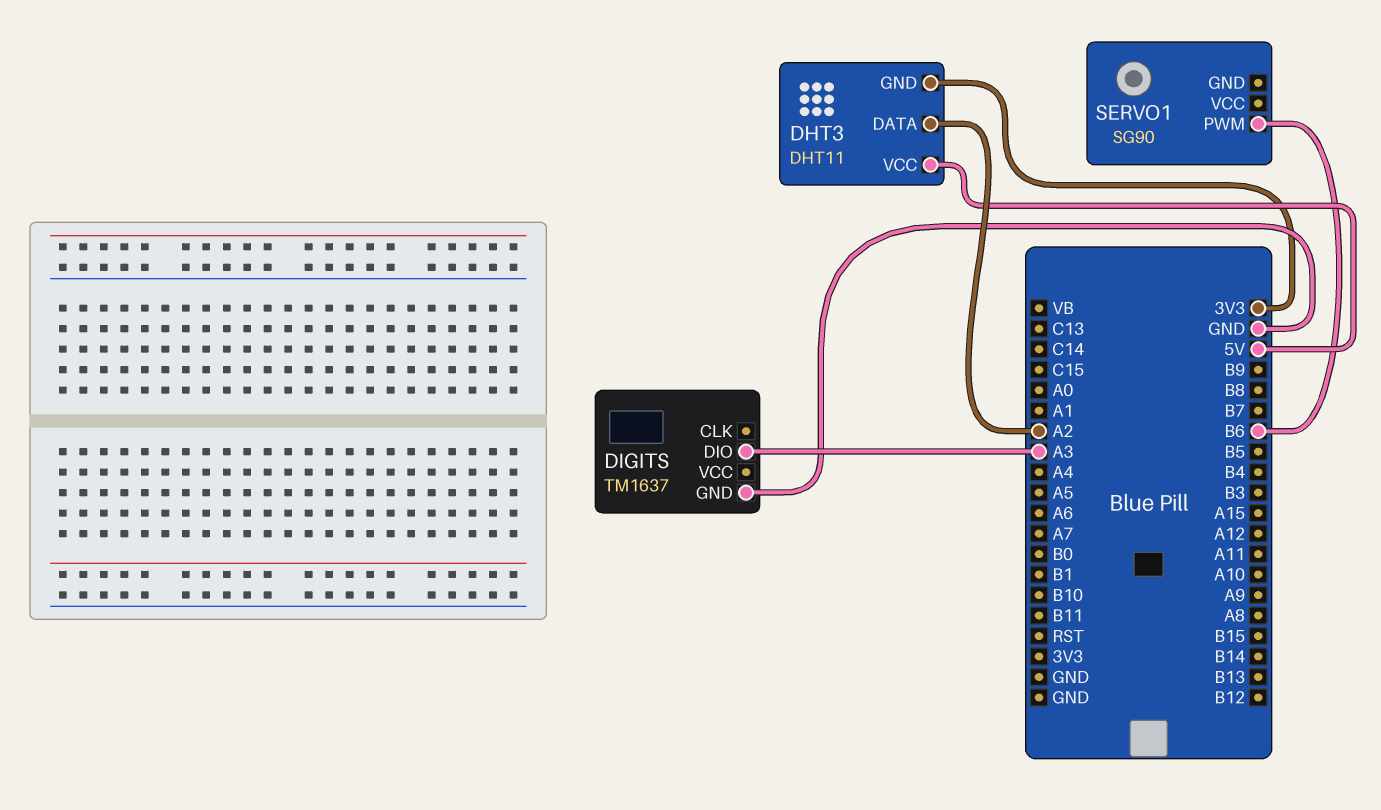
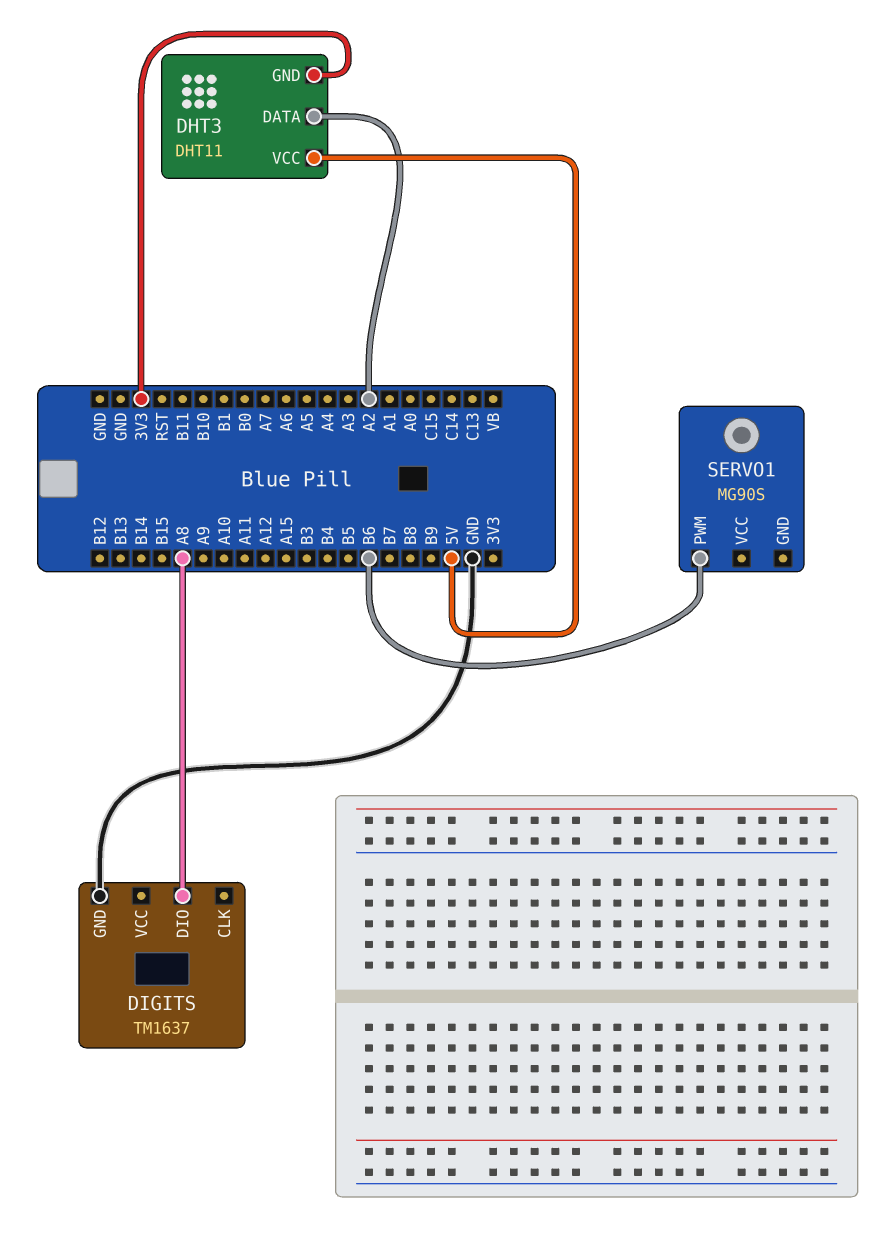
DIGITS pin DIO: A3 -> A8
SERVO1: SG90 -> MG90S

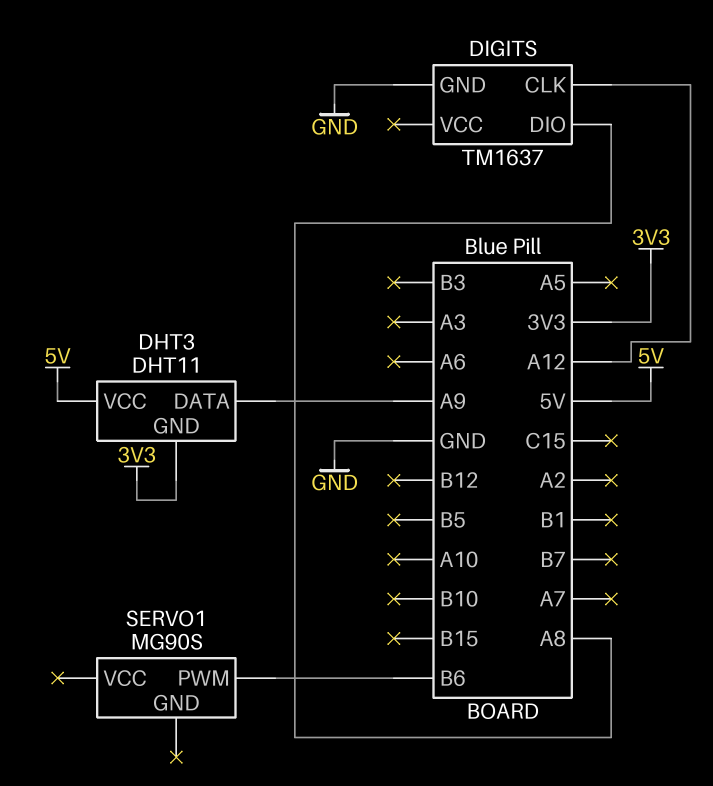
DHT3 pin DATA: A2 -> A9
DIGITS pin CLK: none -> A12

